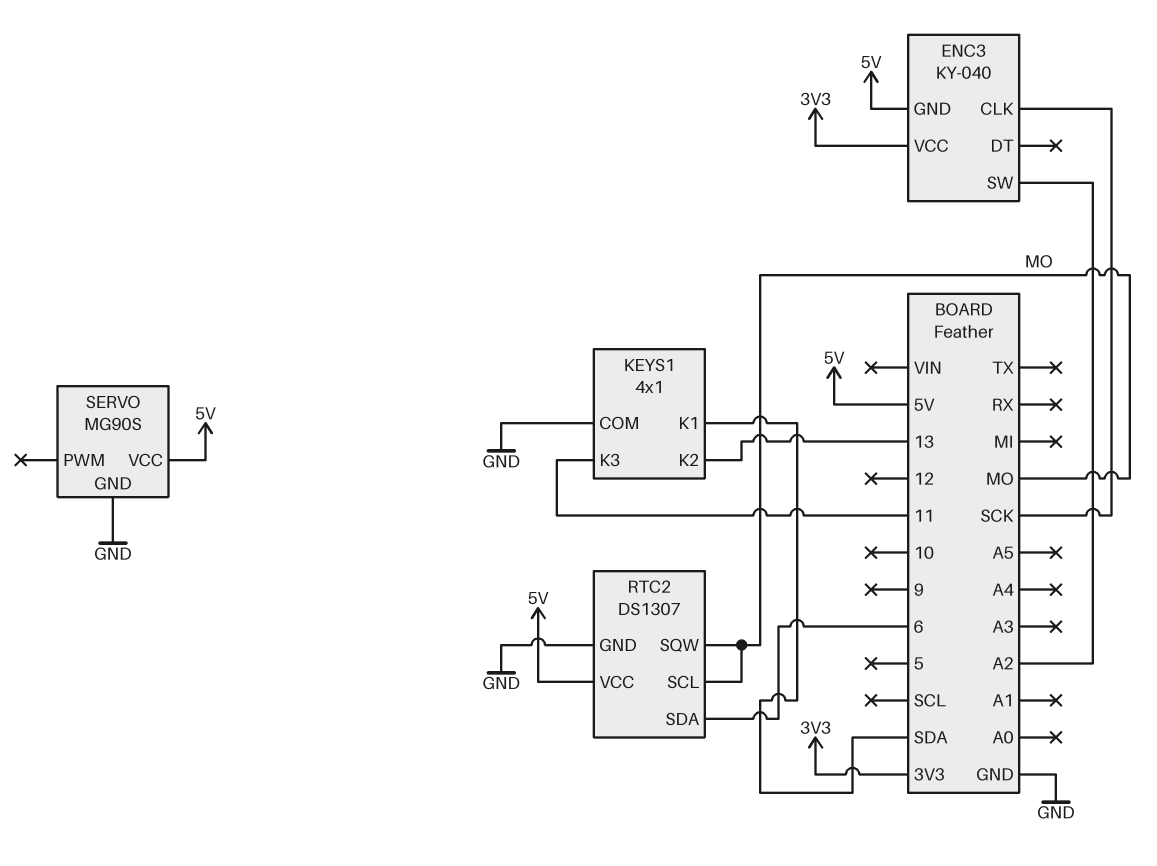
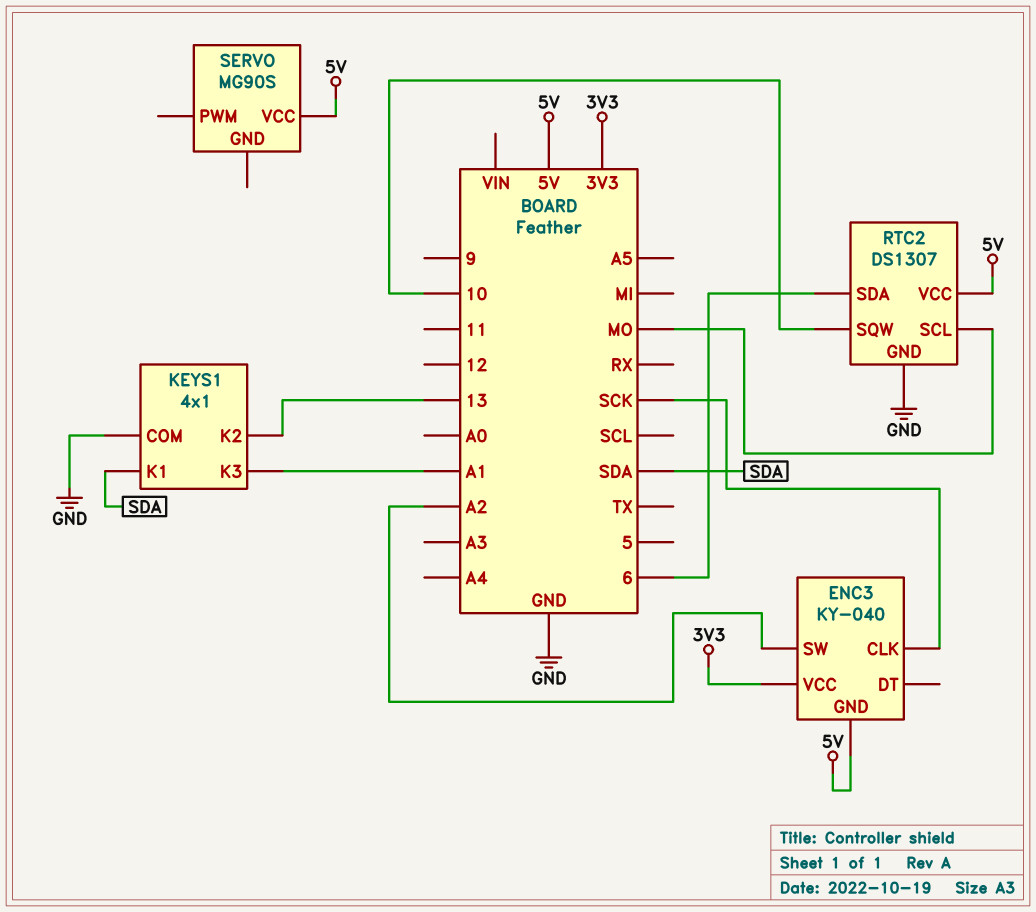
KEYS1 pin K3: 11 -> A1
RTC2 pin SQW: MO -> 10
SERVO pin GND: GND -> none

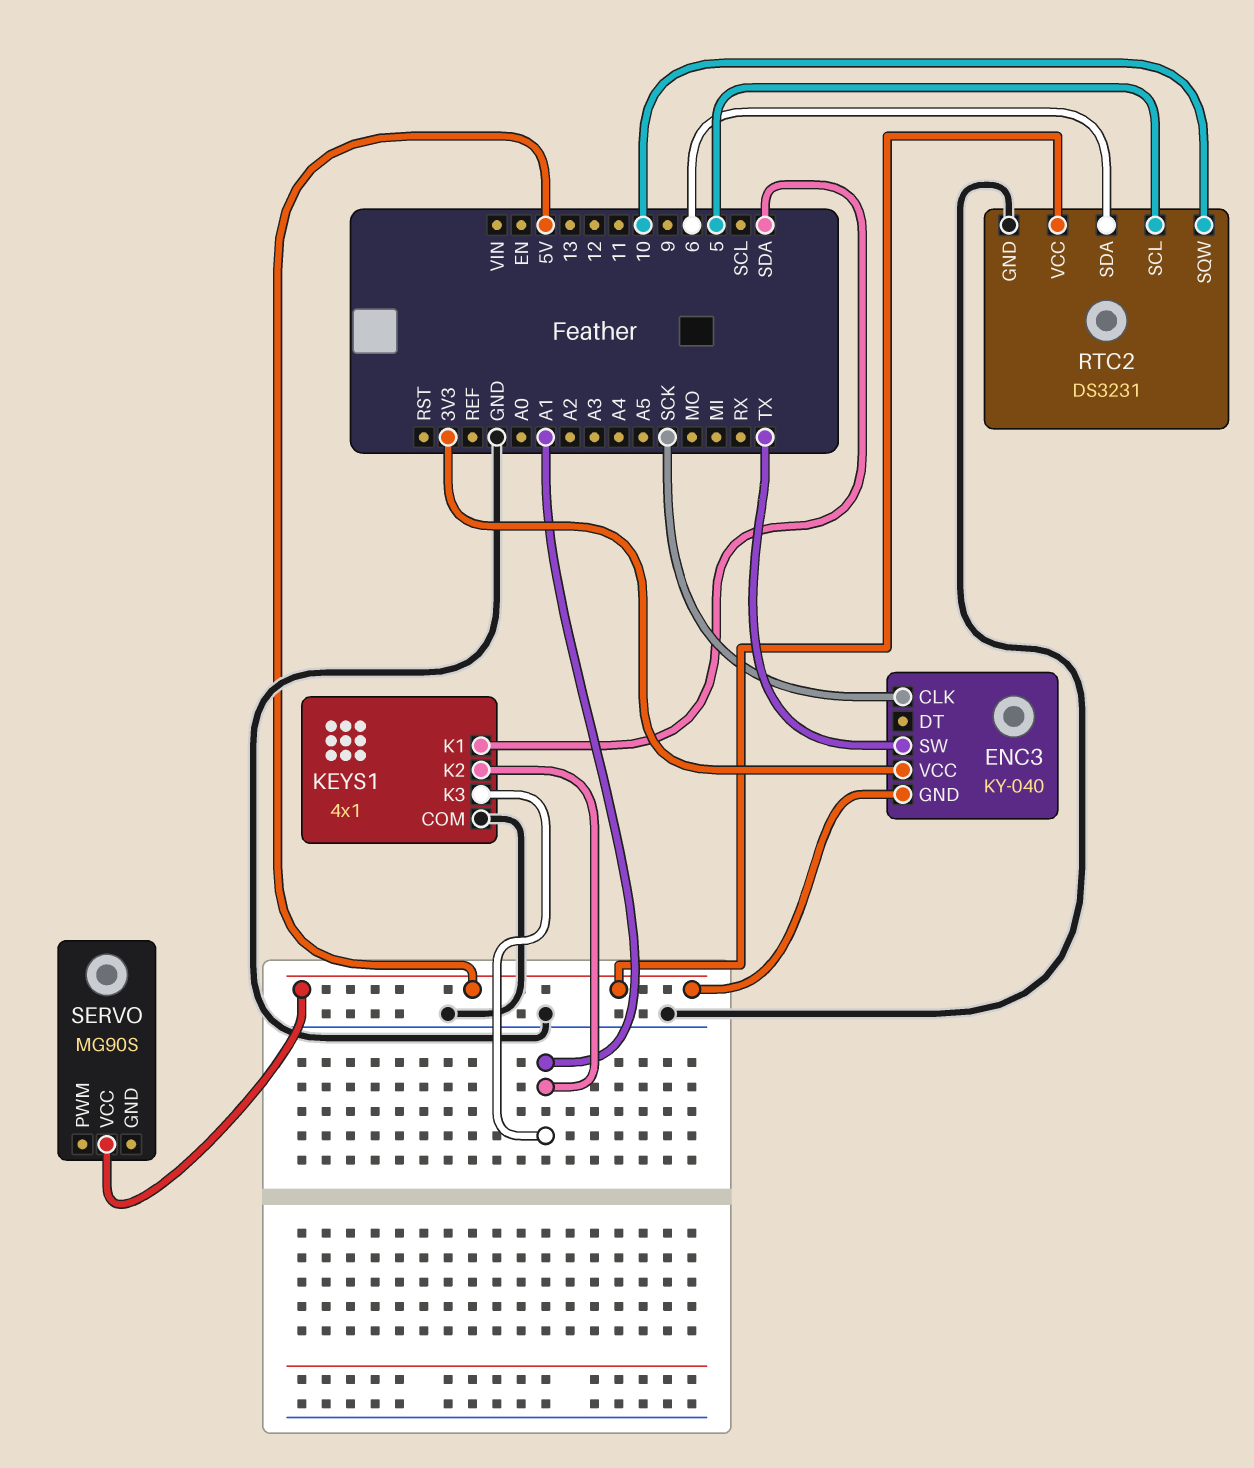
ENC3 pin SW: A2 -> TX
KEYS1 pin K2: 13 -> A1
RTC2: DS1307 -> DS3231
RTC2 pin SCL: MO -> 5

